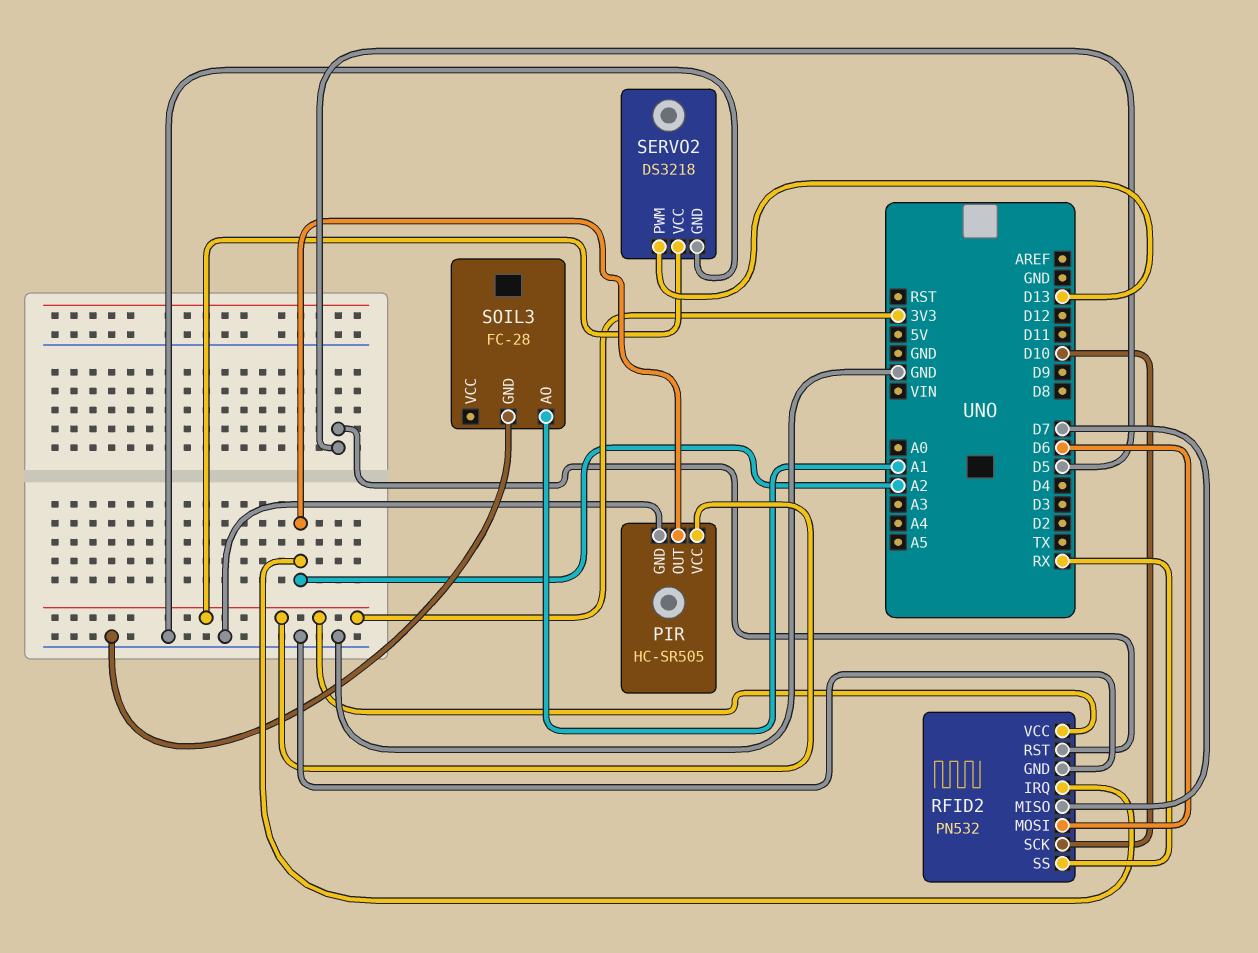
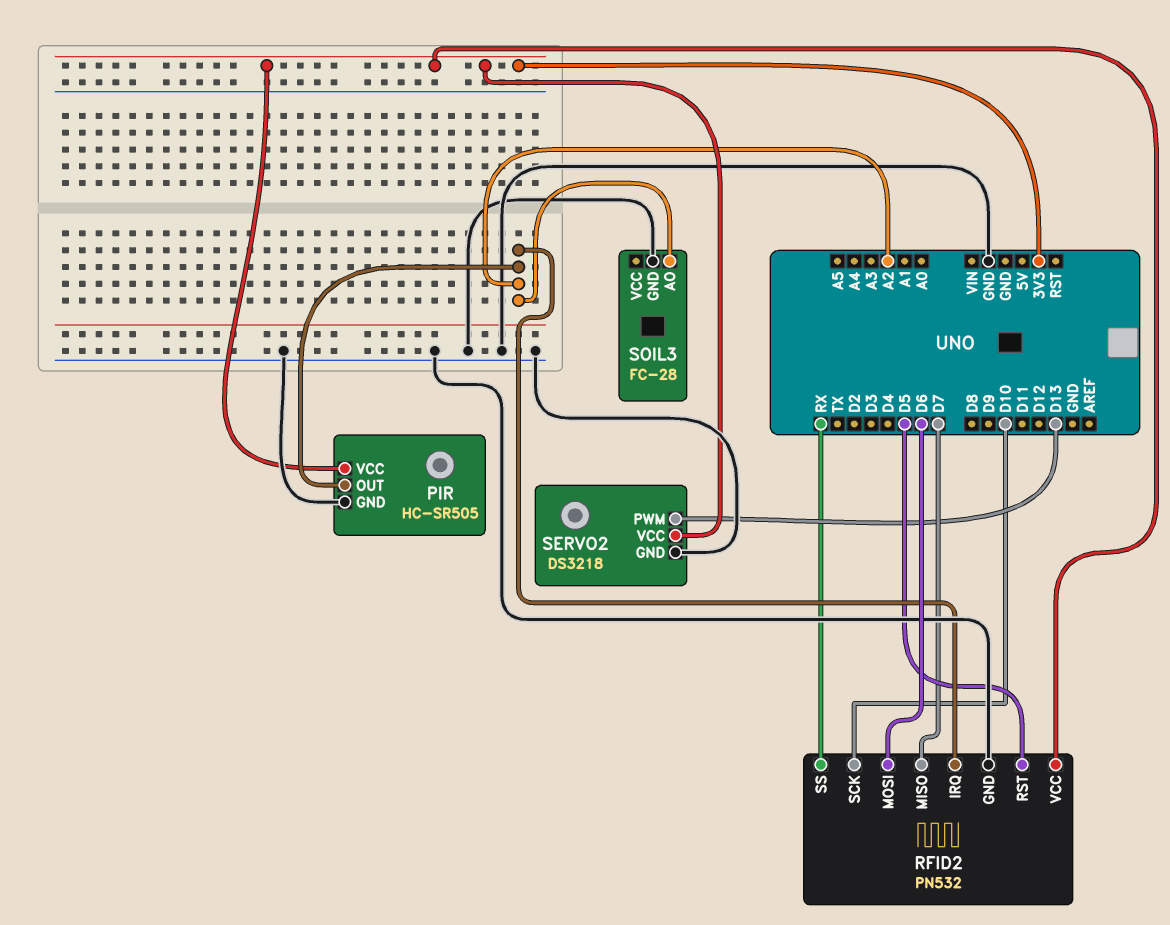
SOIL3 pin AO: A1 -> A2

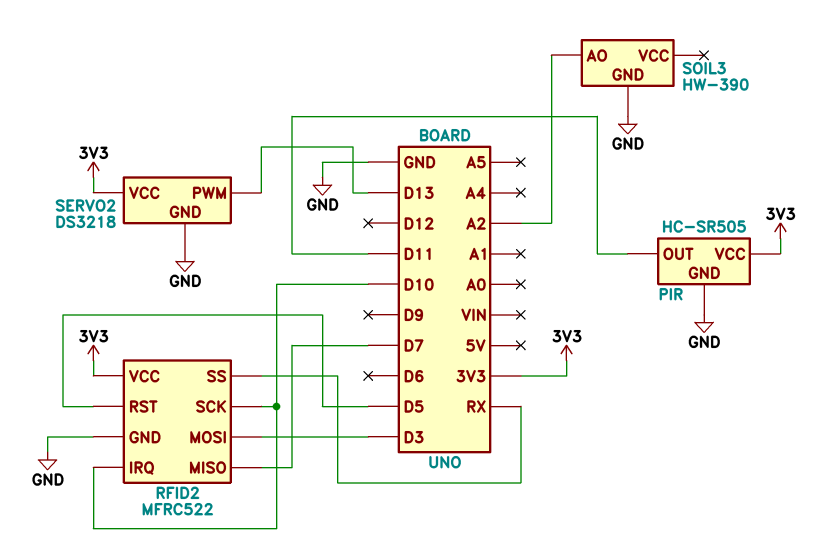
PIR pin OUT: A2 -> D11
RFID2: PN532 -> MFRC522
RFID2 pin IRQ: A2 -> D10
RFID2 pin MOSI: D6 -> D3
SOIL3: FC-28 -> HW-390

